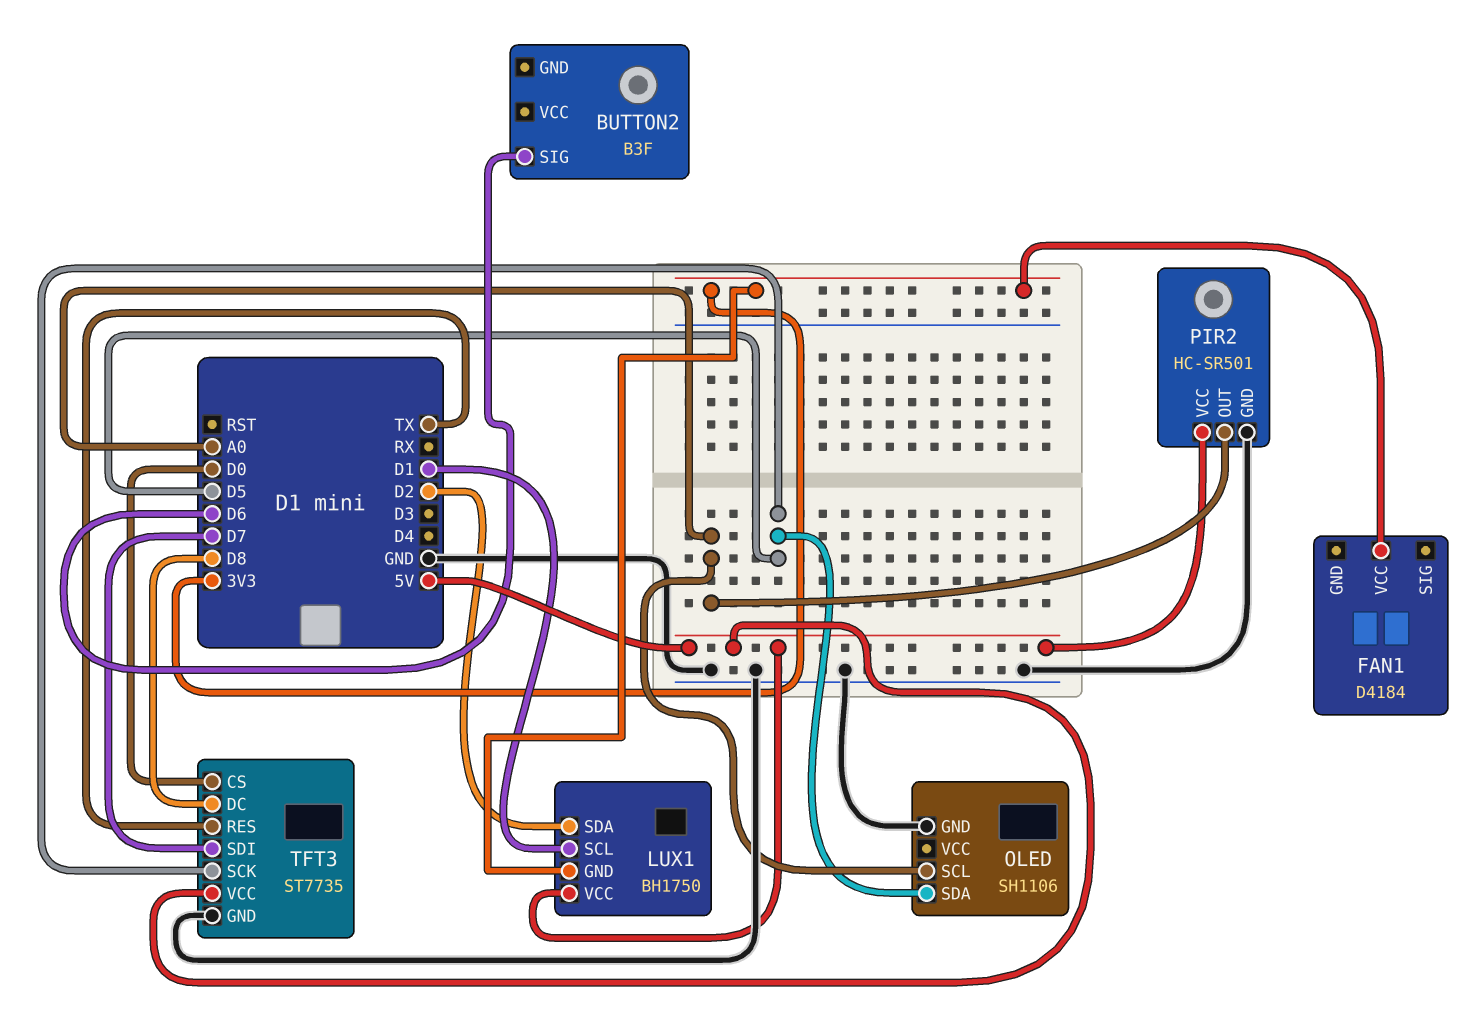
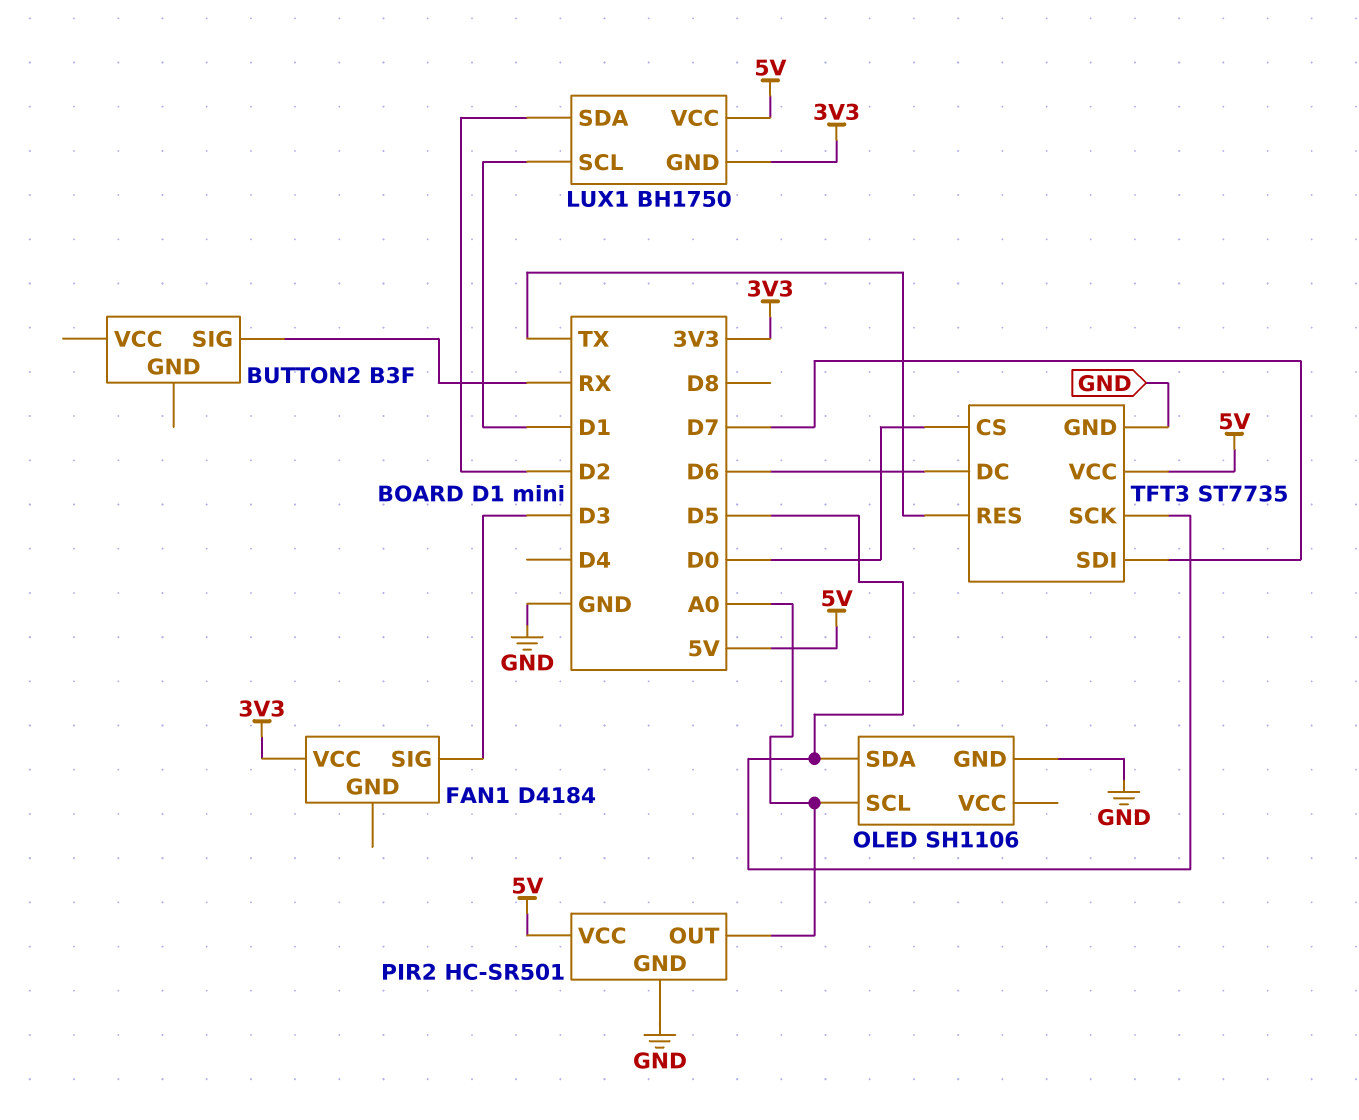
BUTTON2 pin SIG: D6 -> RX
FAN1 pin SIG: none -> D3
TFT3 pin DC: D8 -> D6

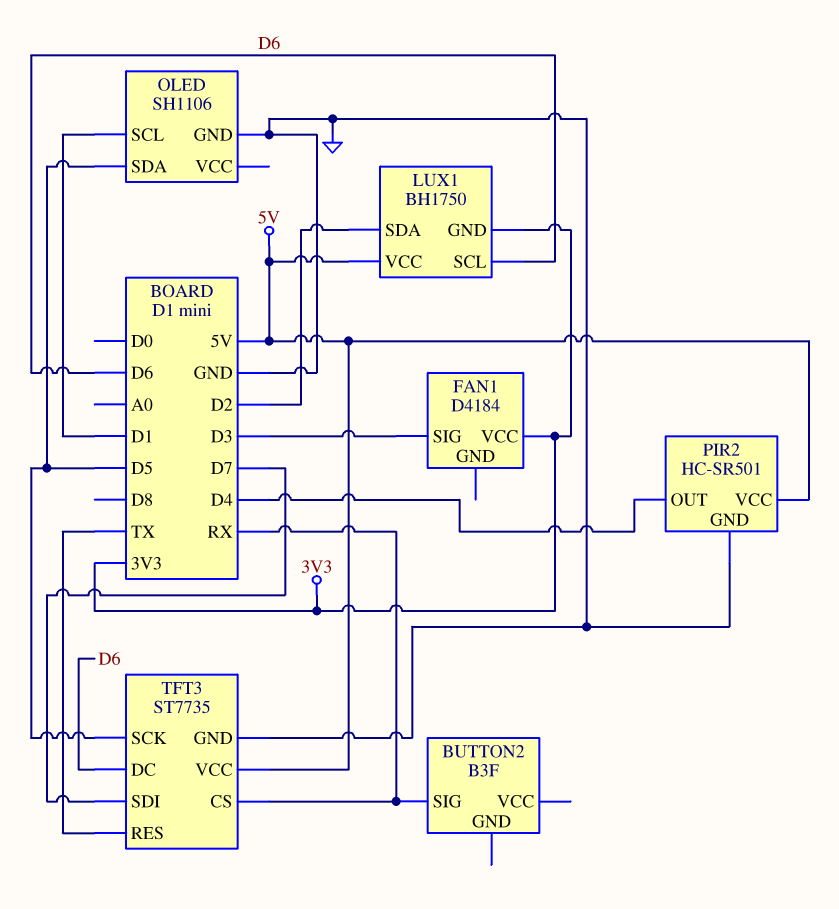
LUX1 pin SCL: D1 -> D6
OLED pin SCL: A0 -> D1
PIR2 pin OUT: A0 -> D4
TFT3 pin CS: D0 -> RX

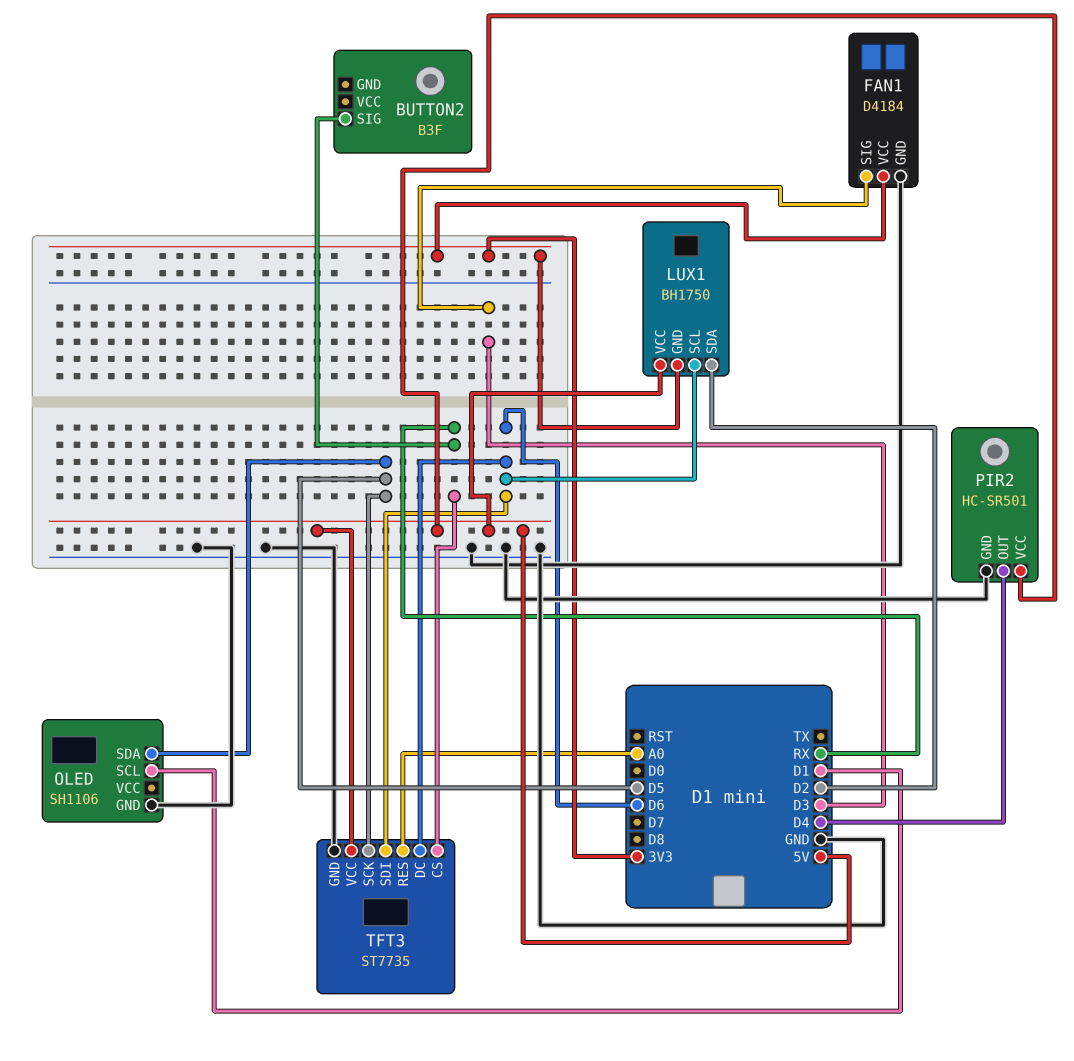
FAN1 pin GND: none -> GND
TFT3 pin RES: TX -> A0
TFT3 pin SDI: D7 -> D6

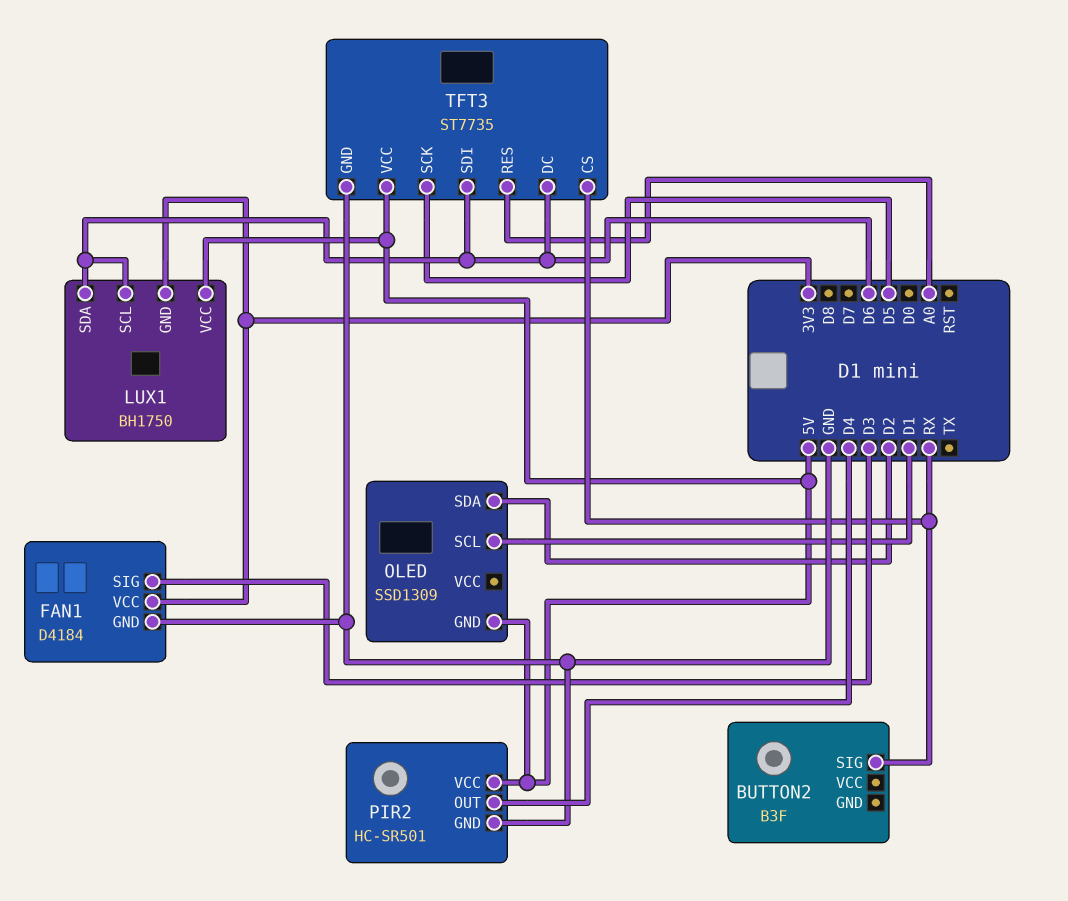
LUX1 pin SDA: D2 -> D6
OLED: SH1106 -> SSD1309
OLED pin GND: GND -> 5V
OLED pin SDA: D5 -> D2

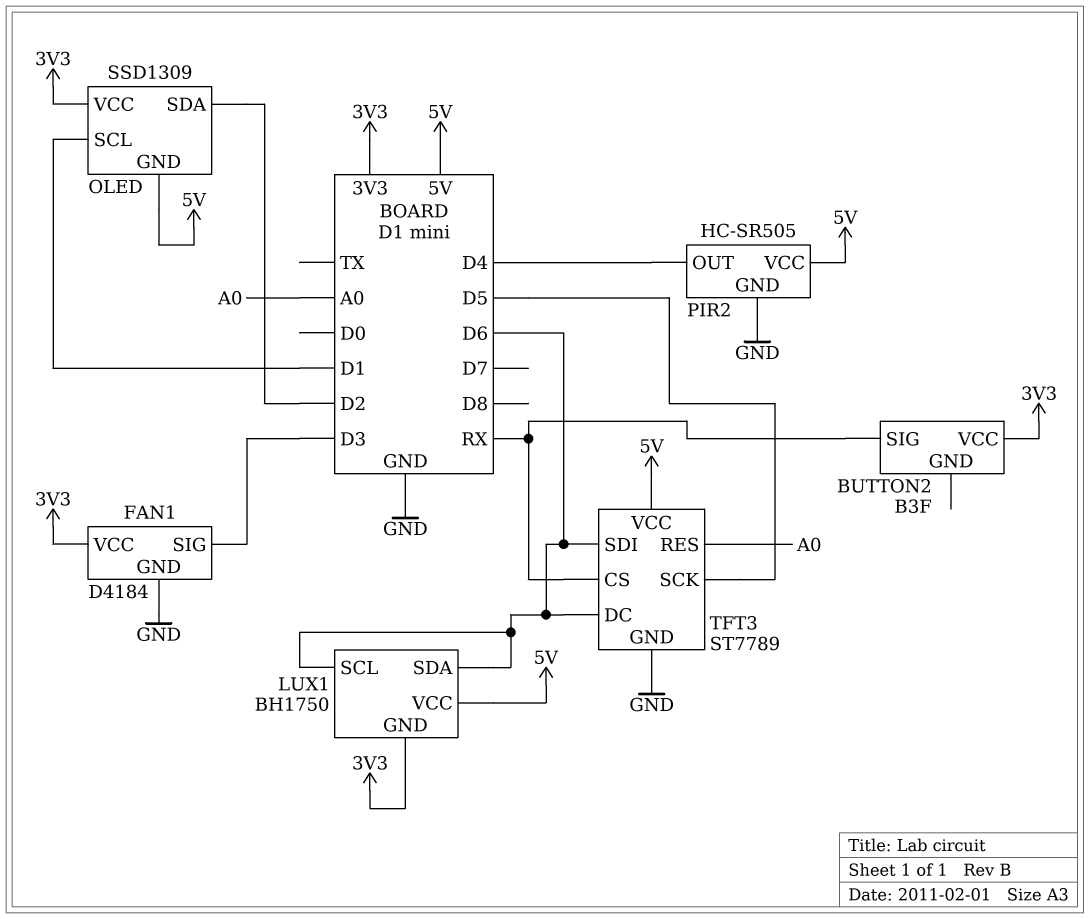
BUTTON2 pin VCC: none -> 3V3
OLED pin VCC: none -> 3V3
PIR2: HC-SR501 -> HC-SR505
TFT3: ST7735 -> ST7789

